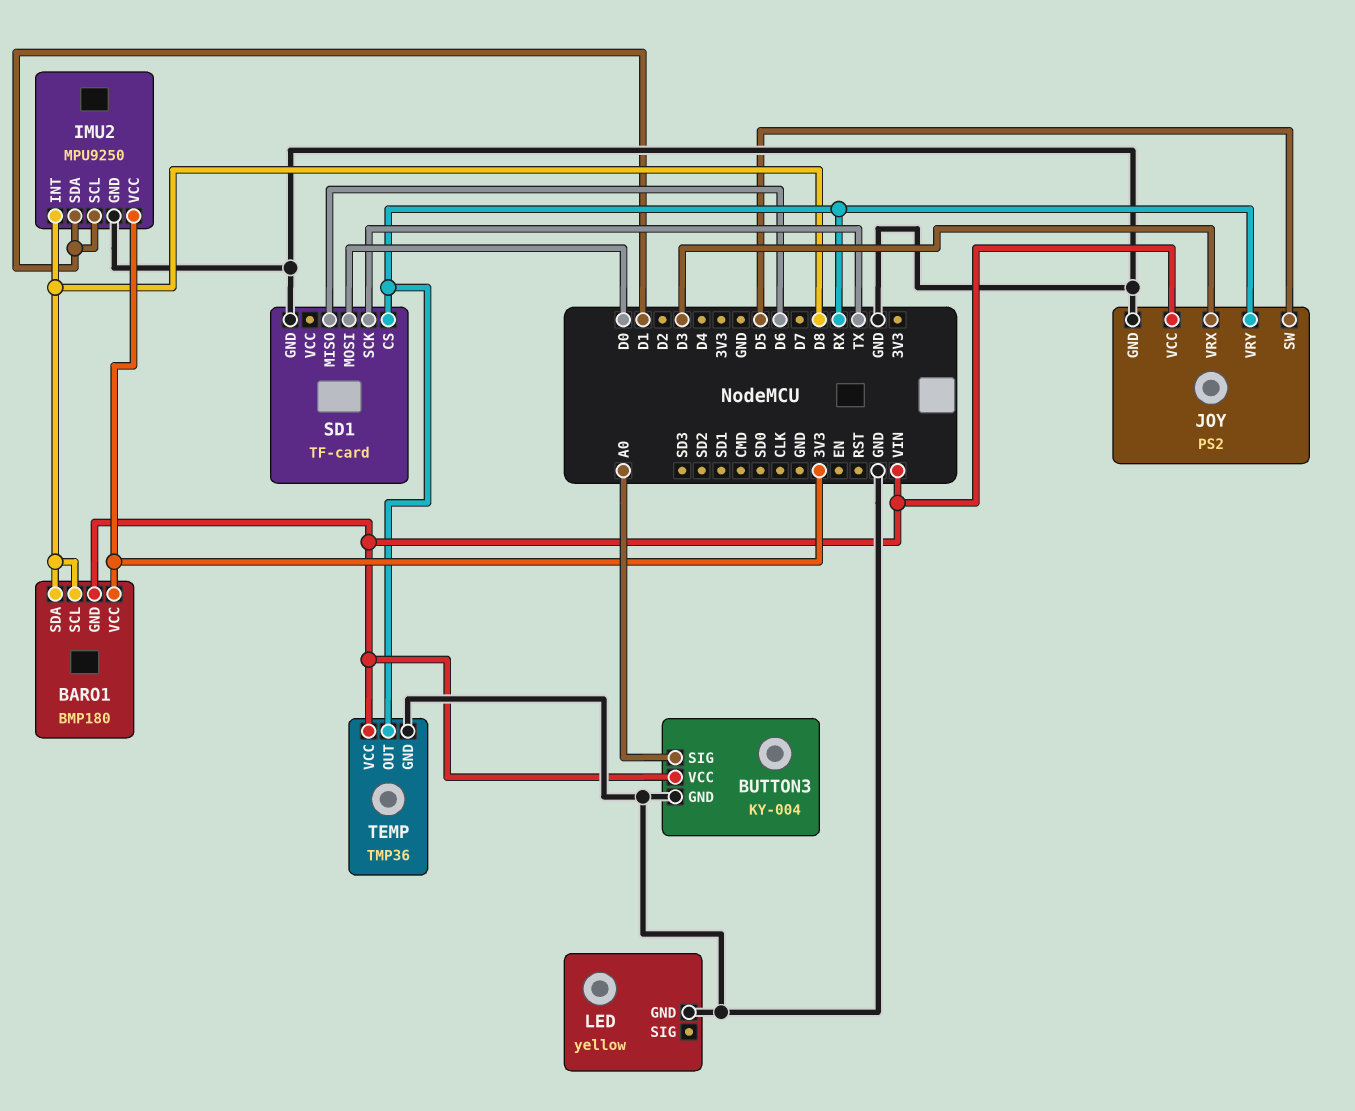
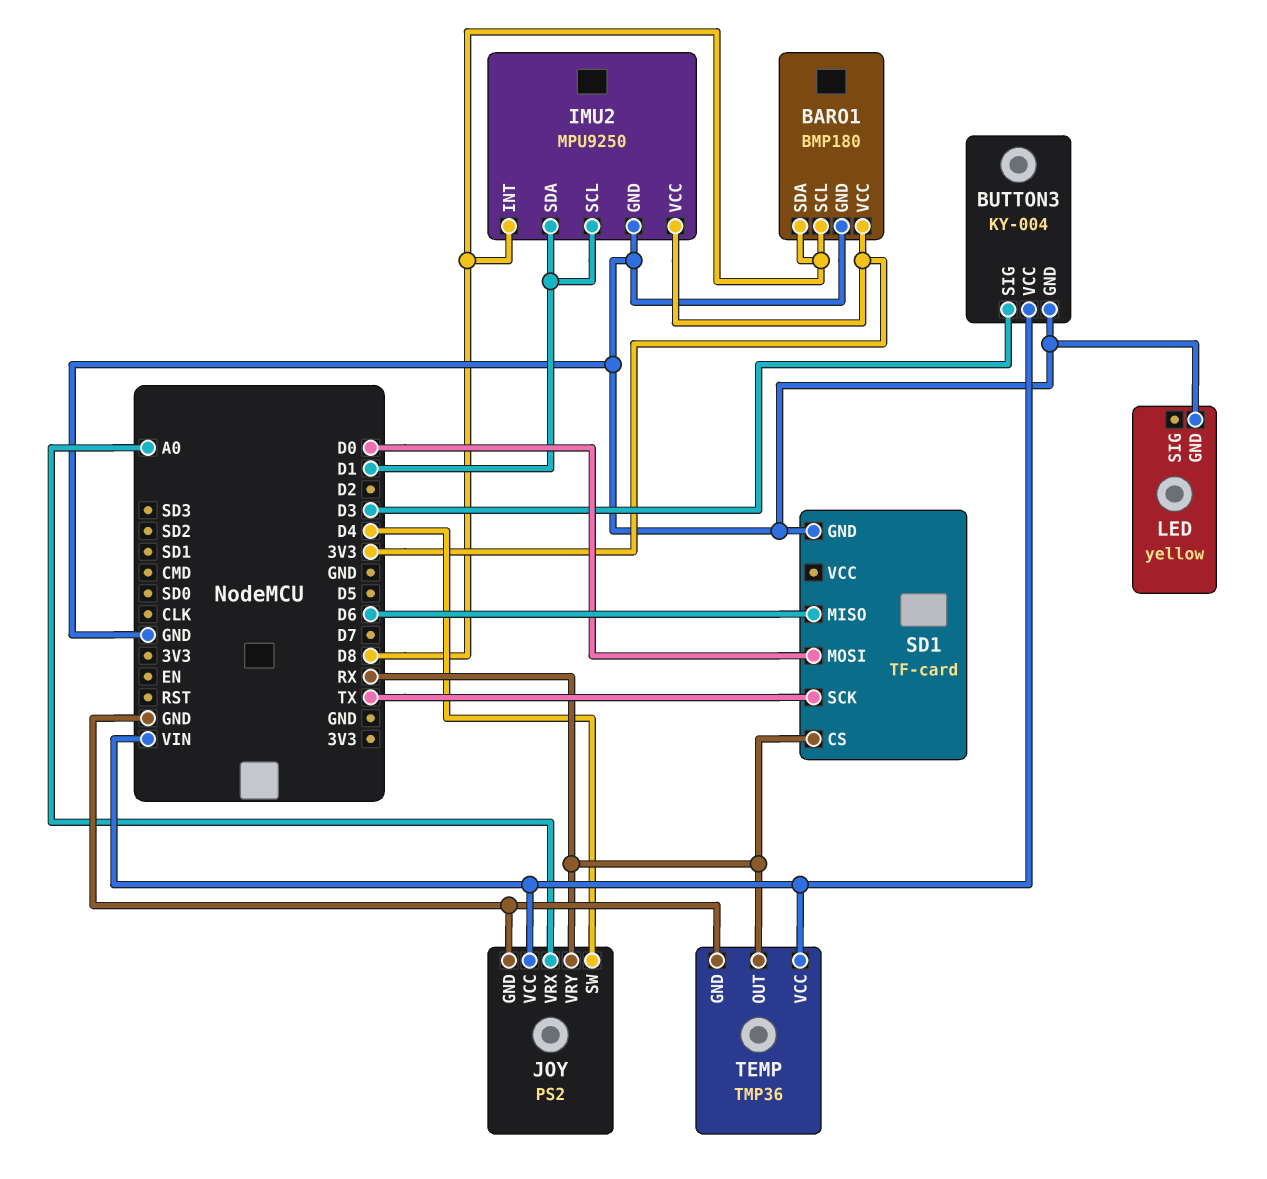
BARO1 pin GND: VIN -> GND
BUTTON3 pin SIG: A0 -> D3
JOY pin SW: D5 -> D4
JOY pin VRX: D3 -> A0

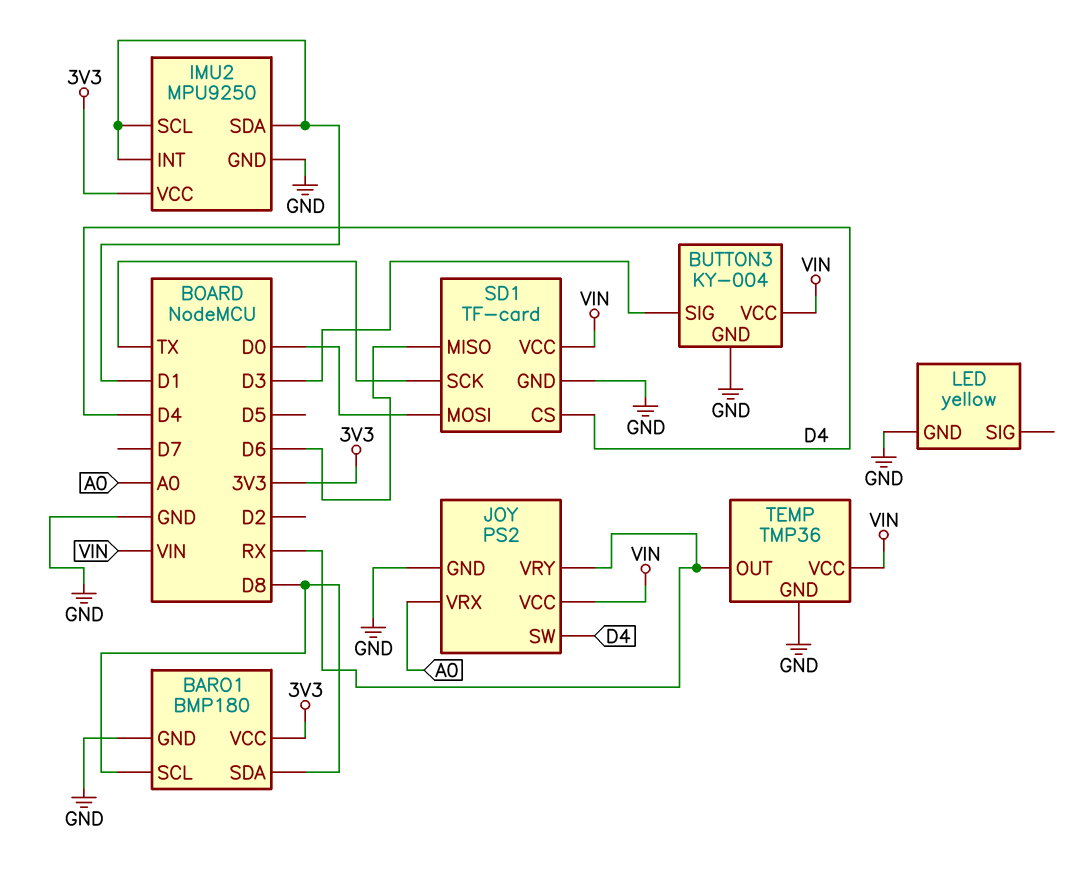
IMU2 pin INT: D8 -> D1
SD1 pin CS: RX -> D4
SD1 pin VCC: none -> VIN

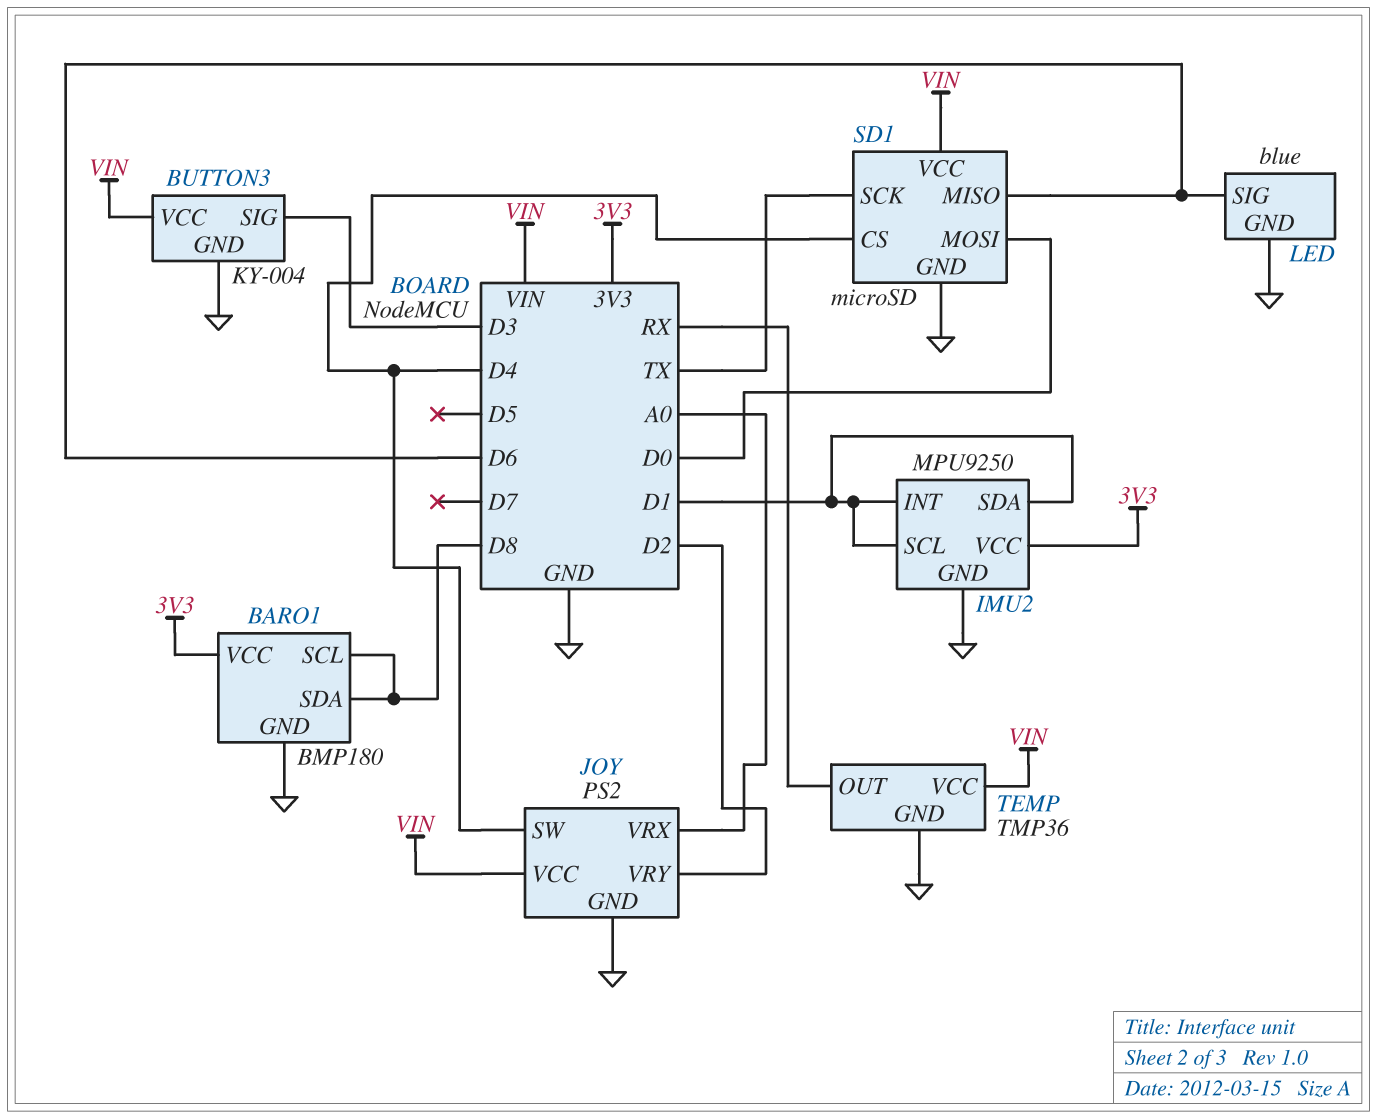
JOY pin VRY: RX -> D2
LED: yellow -> blue
LED pin SIG: none -> D6
SD1: TF-card -> microSD

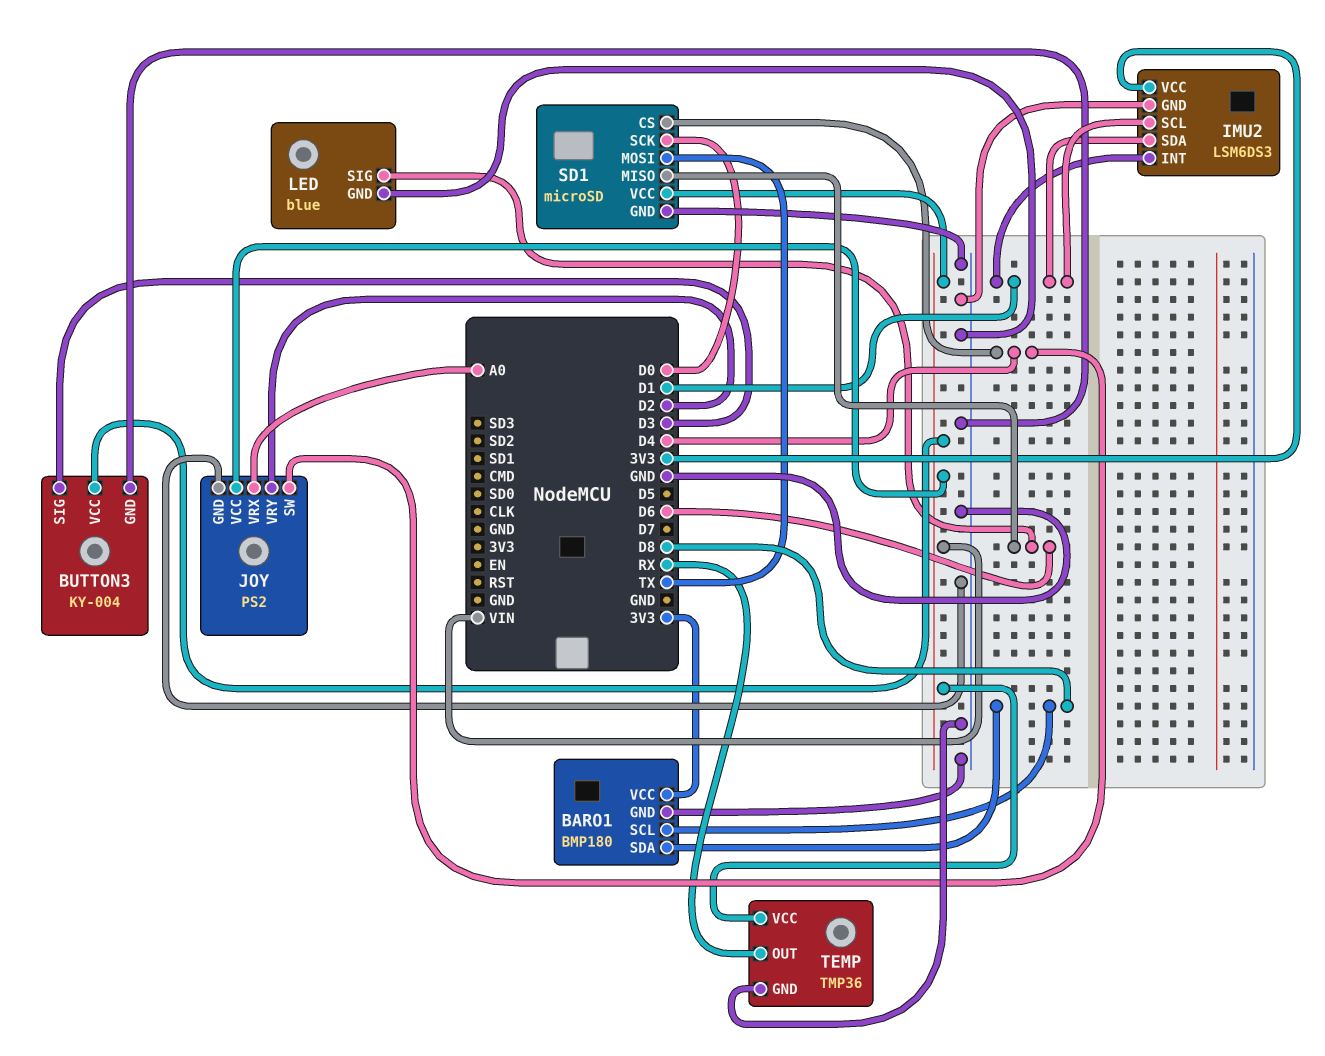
IMU2: MPU9250 -> LSM6DS3
SD1 pin MOSI: D0 -> TX
SD1 pin SCK: TX -> D0

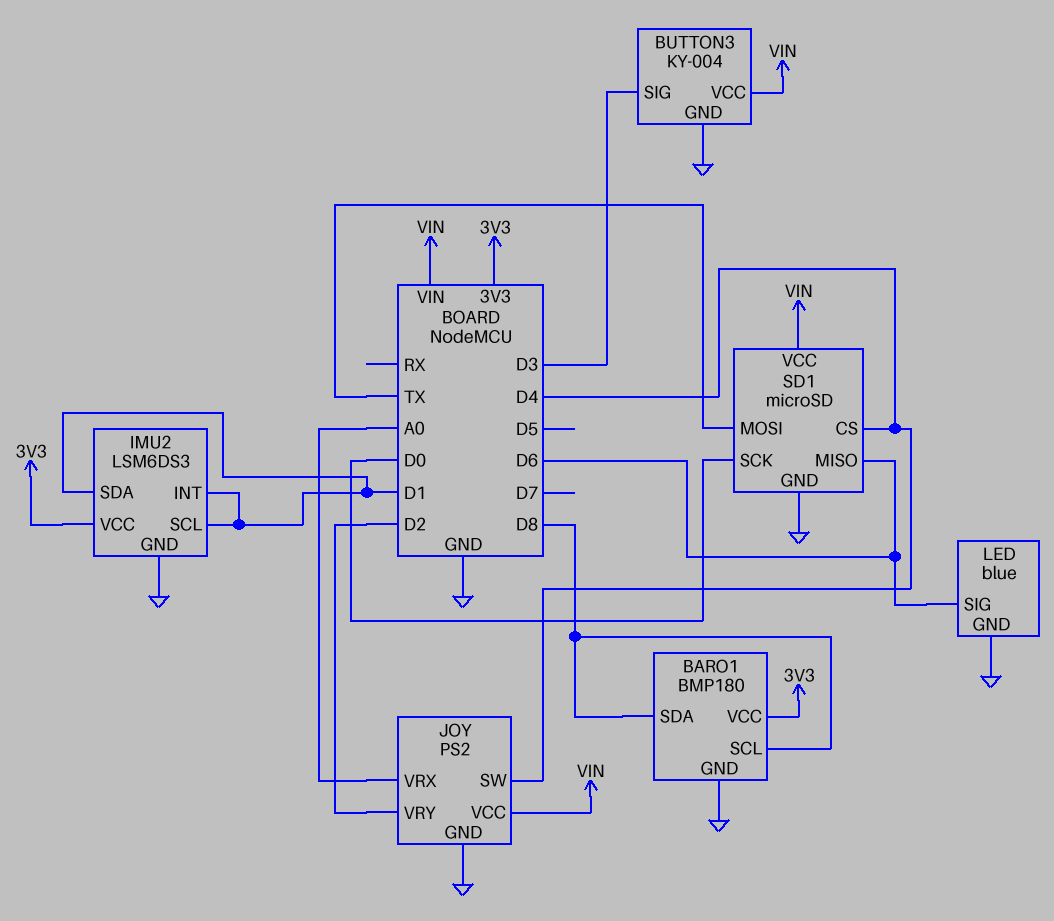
TEMP: TMP36 -> none
TEMP pin GND: GND -> none
TEMP pin OUT: RX -> none
TEMP pin VCC: VIN -> none

